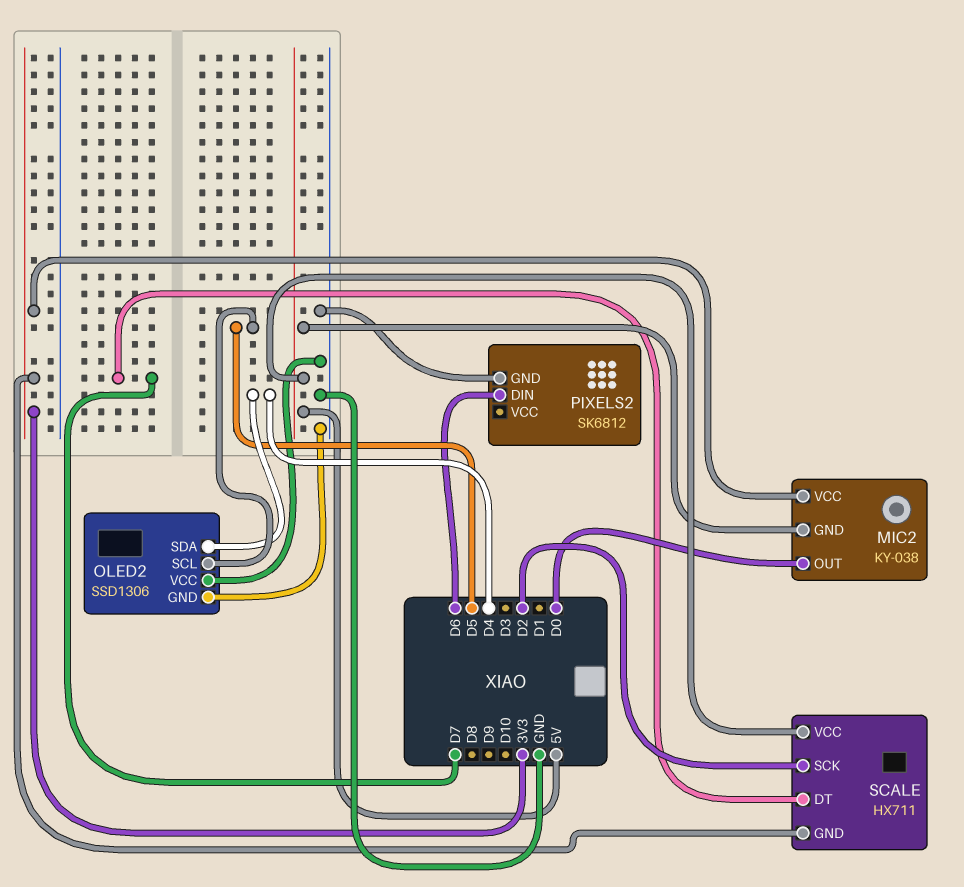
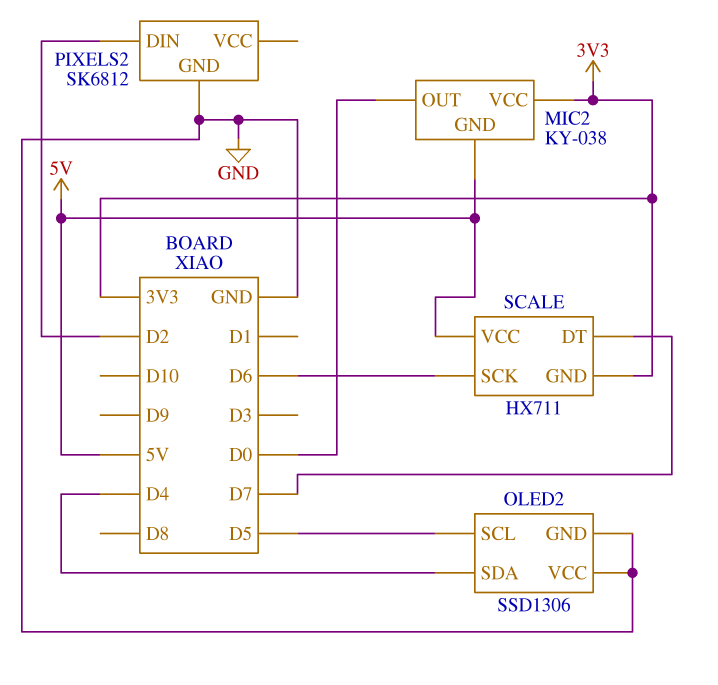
PIXELS2 pin DIN: D6 -> D2
SCALE pin SCK: D2 -> D6

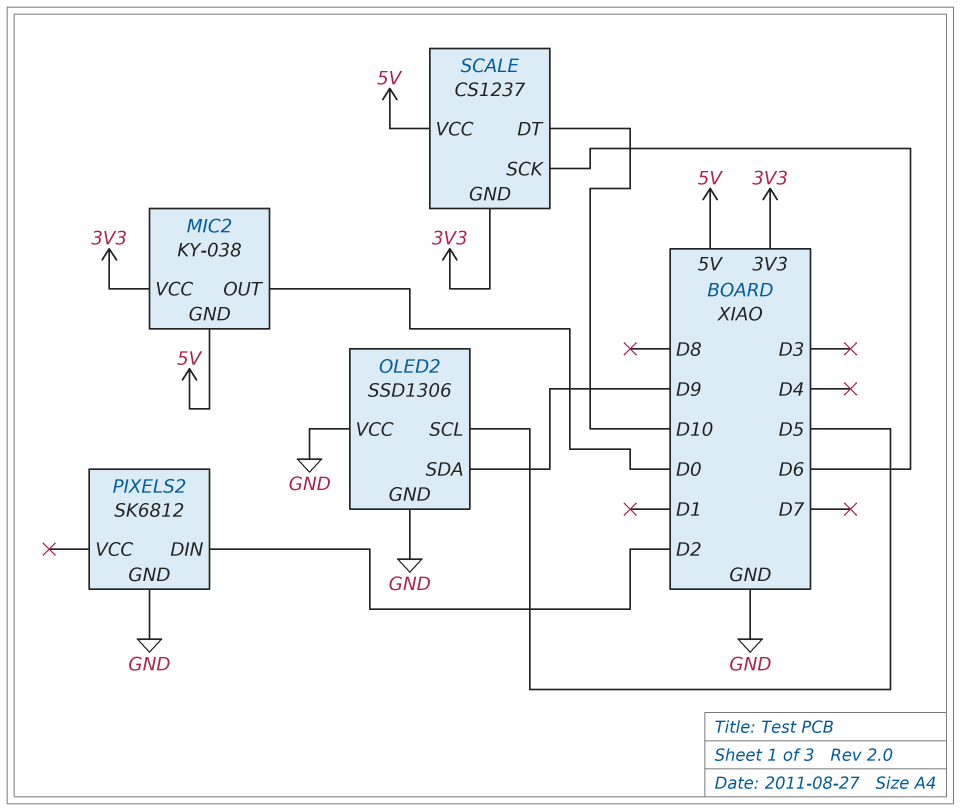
OLED2 pin SDA: D4 -> D9
SCALE: HX711 -> CS1237
SCALE pin DT: D7 -> D10

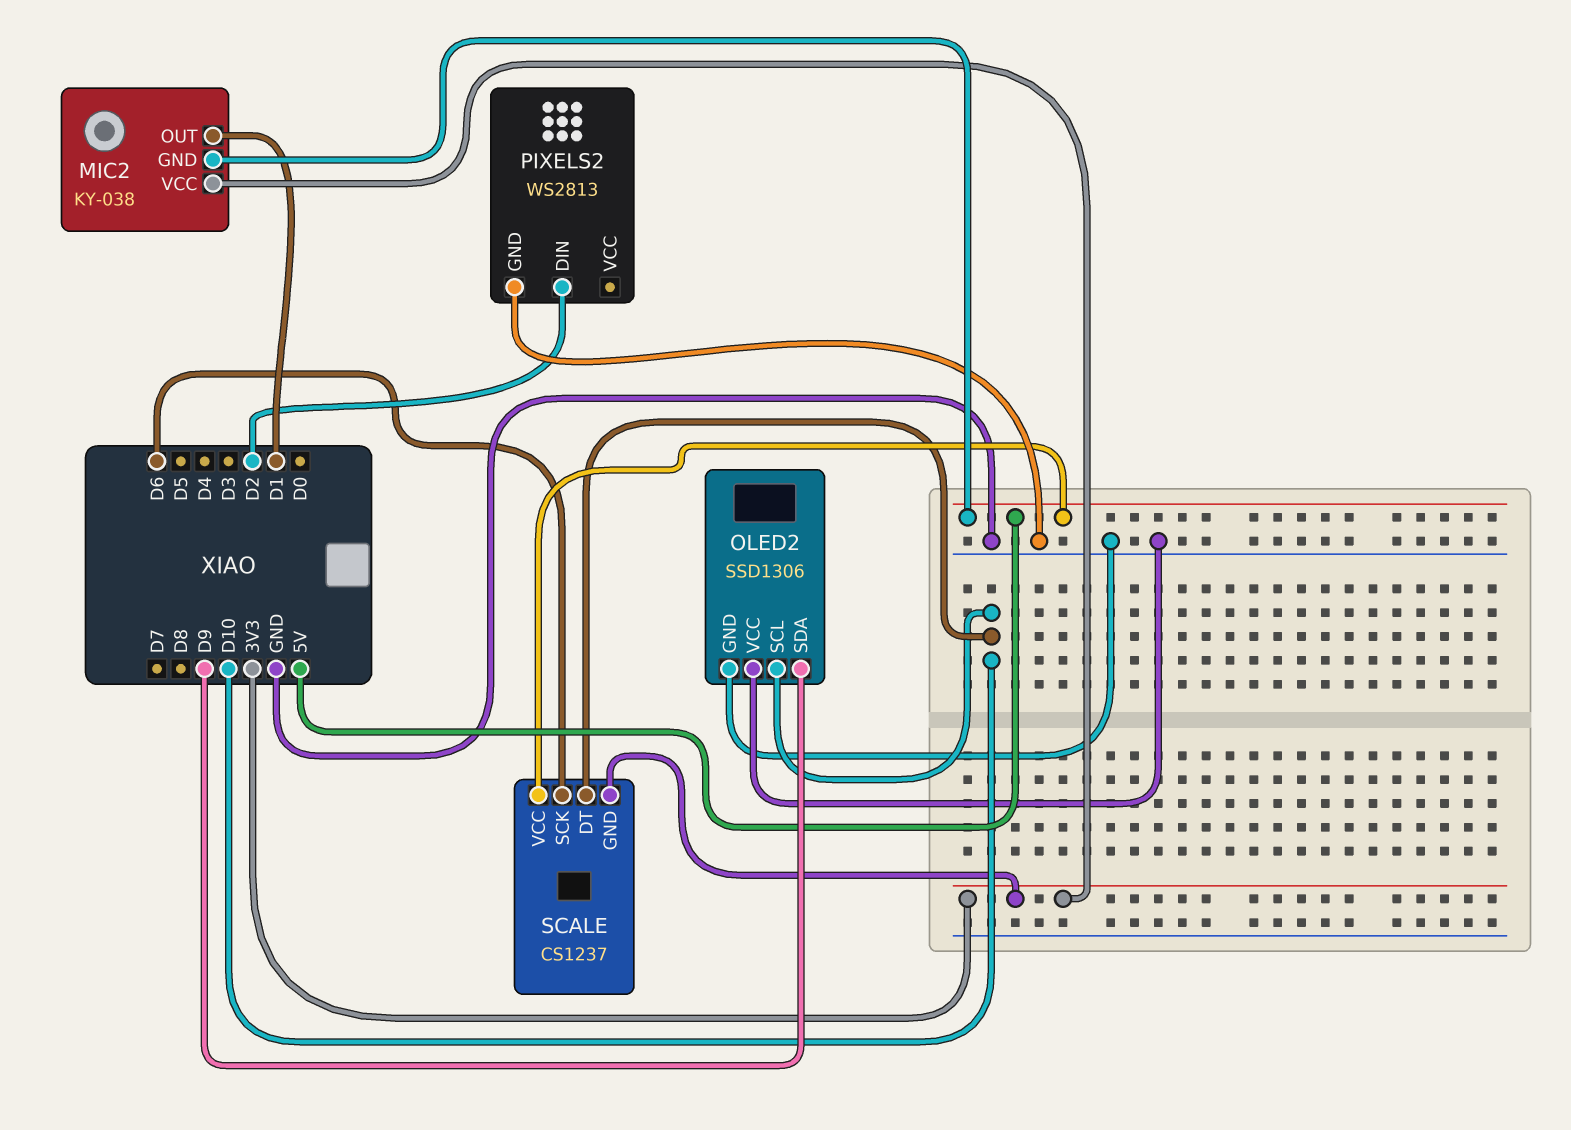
MIC2 pin OUT: D0 -> D1
OLED2 pin SCL: D5 -> D10
PIXELS2: SK6812 -> WS2813

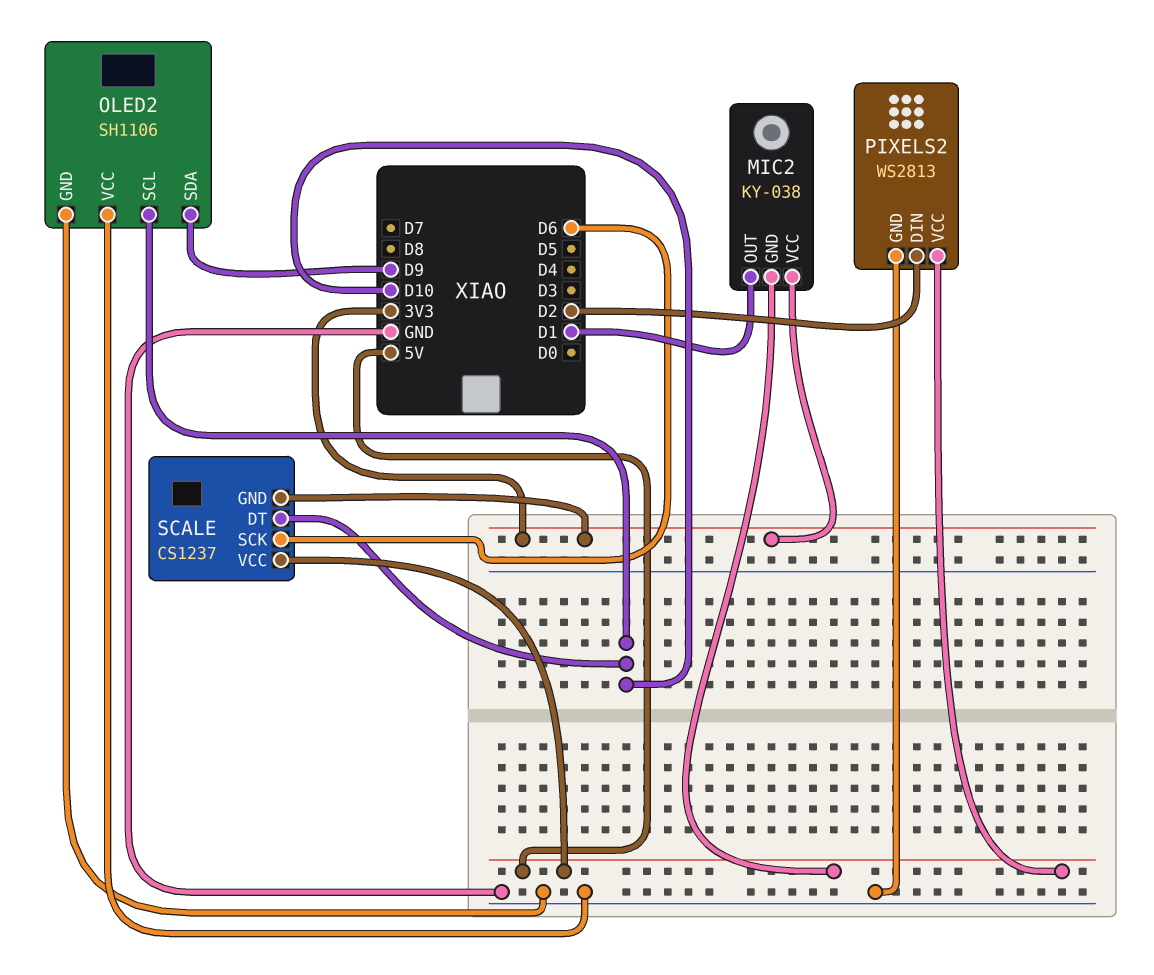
OLED2: SSD1306 -> SH1106
PIXELS2 pin VCC: none -> 5V

